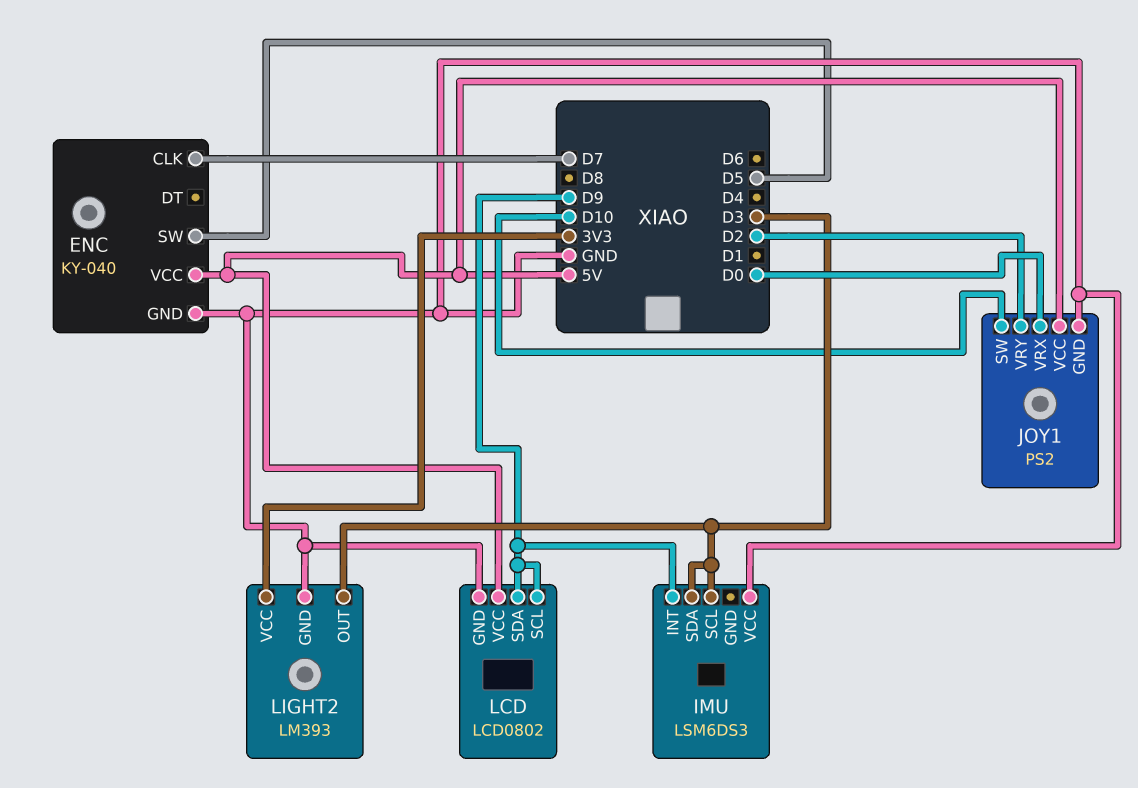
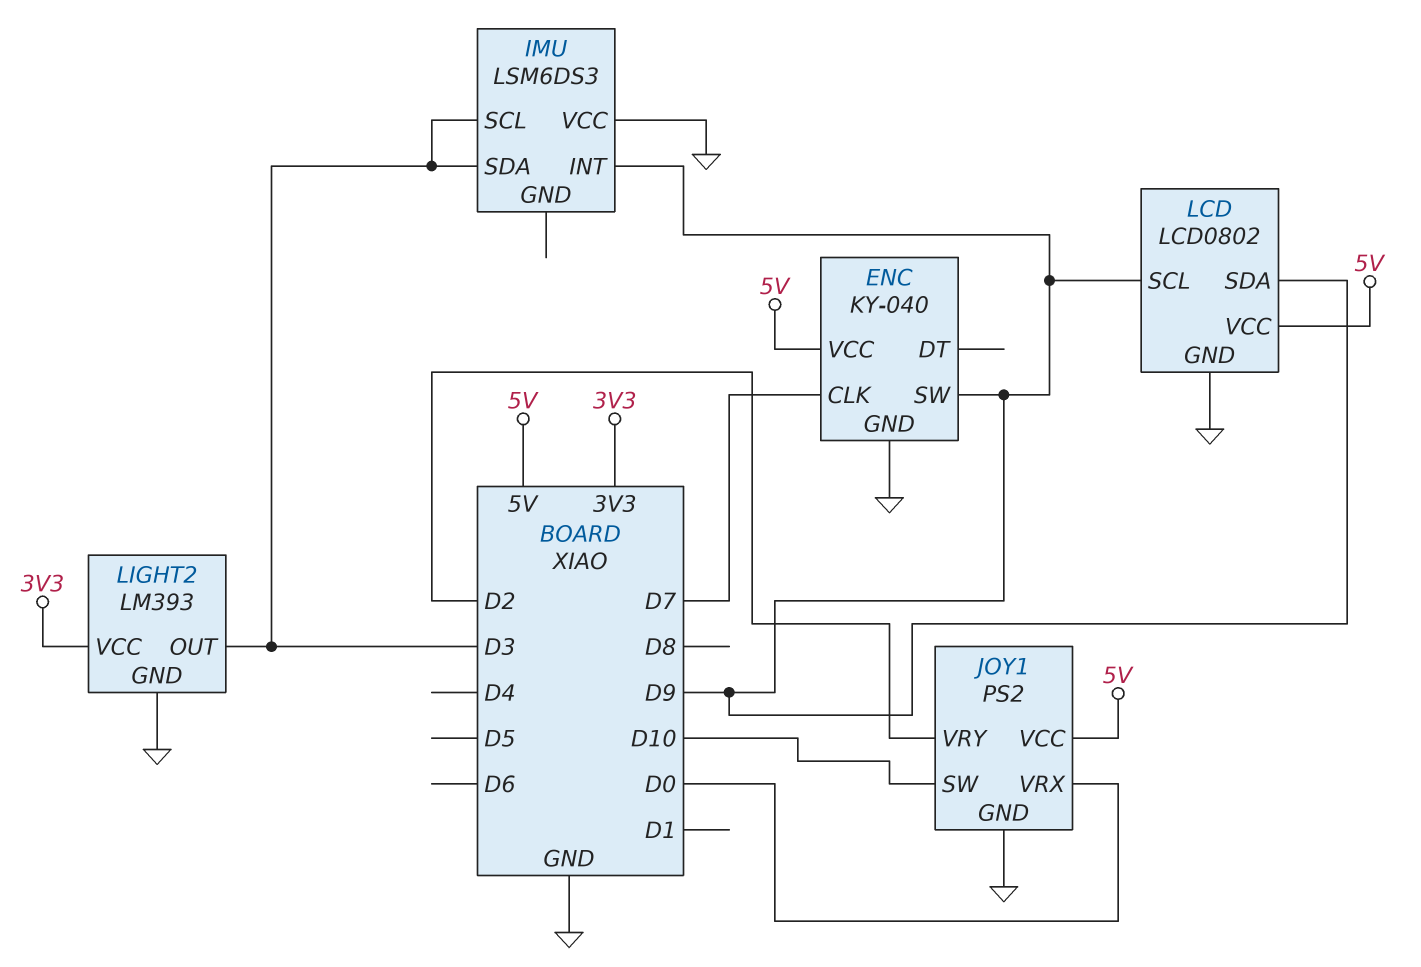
ENC pin SW: D5 -> D9

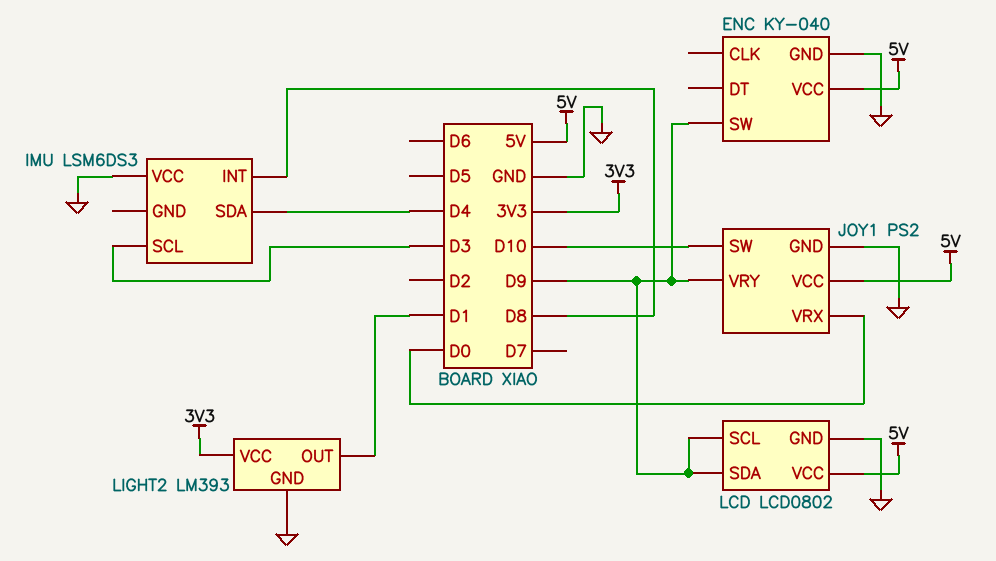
ENC pin CLK: D7 -> none
IMU pin INT: D9 -> D8
IMU pin SDA: D3 -> D4
JOY1 pin VRY: D2 -> D9
LIGHT2 pin OUT: D3 -> D1

